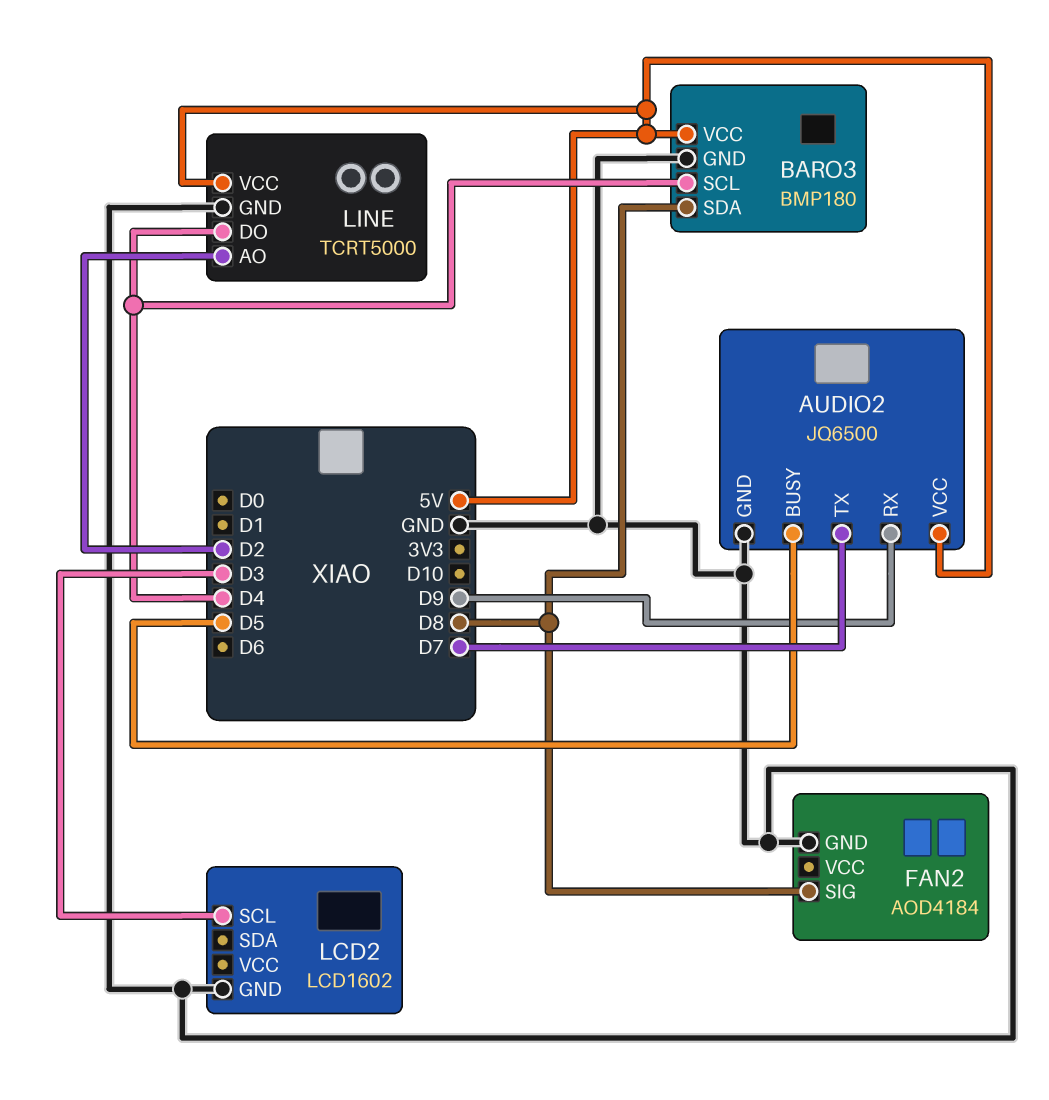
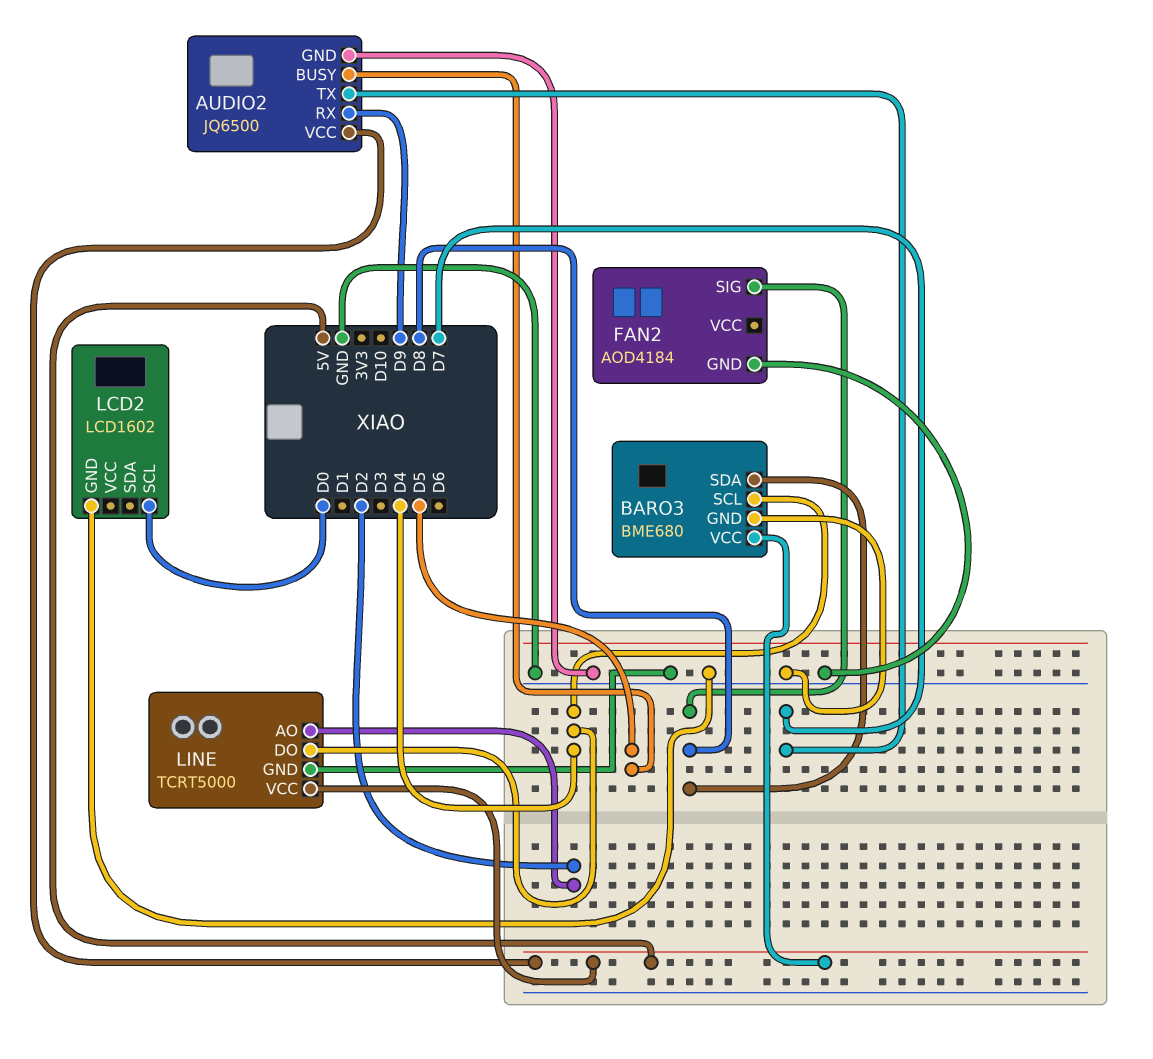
BARO3: BMP180 -> BME680
LCD2 pin SCL: D3 -> D0

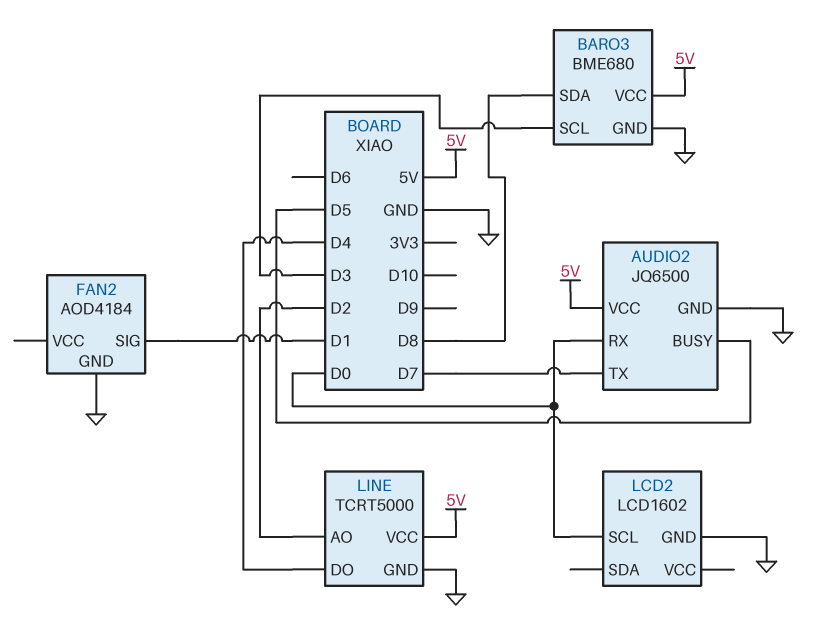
AUDIO2 pin RX: D9 -> D0
BARO3 pin SCL: D4 -> D3
FAN2 pin SIG: D8 -> D1

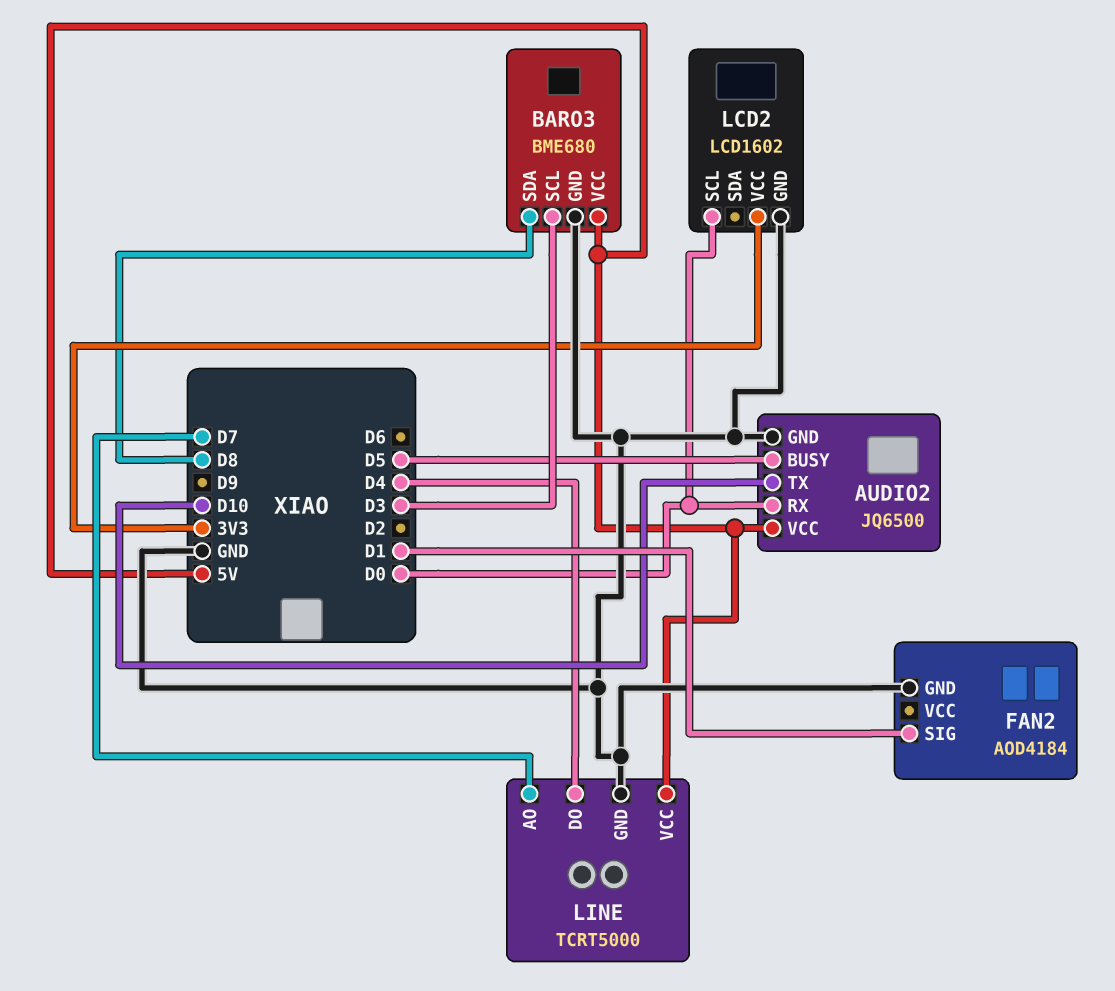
AUDIO2 pin TX: D7 -> D10
LCD2 pin VCC: none -> 3V3
LINE pin AO: D2 -> D7

